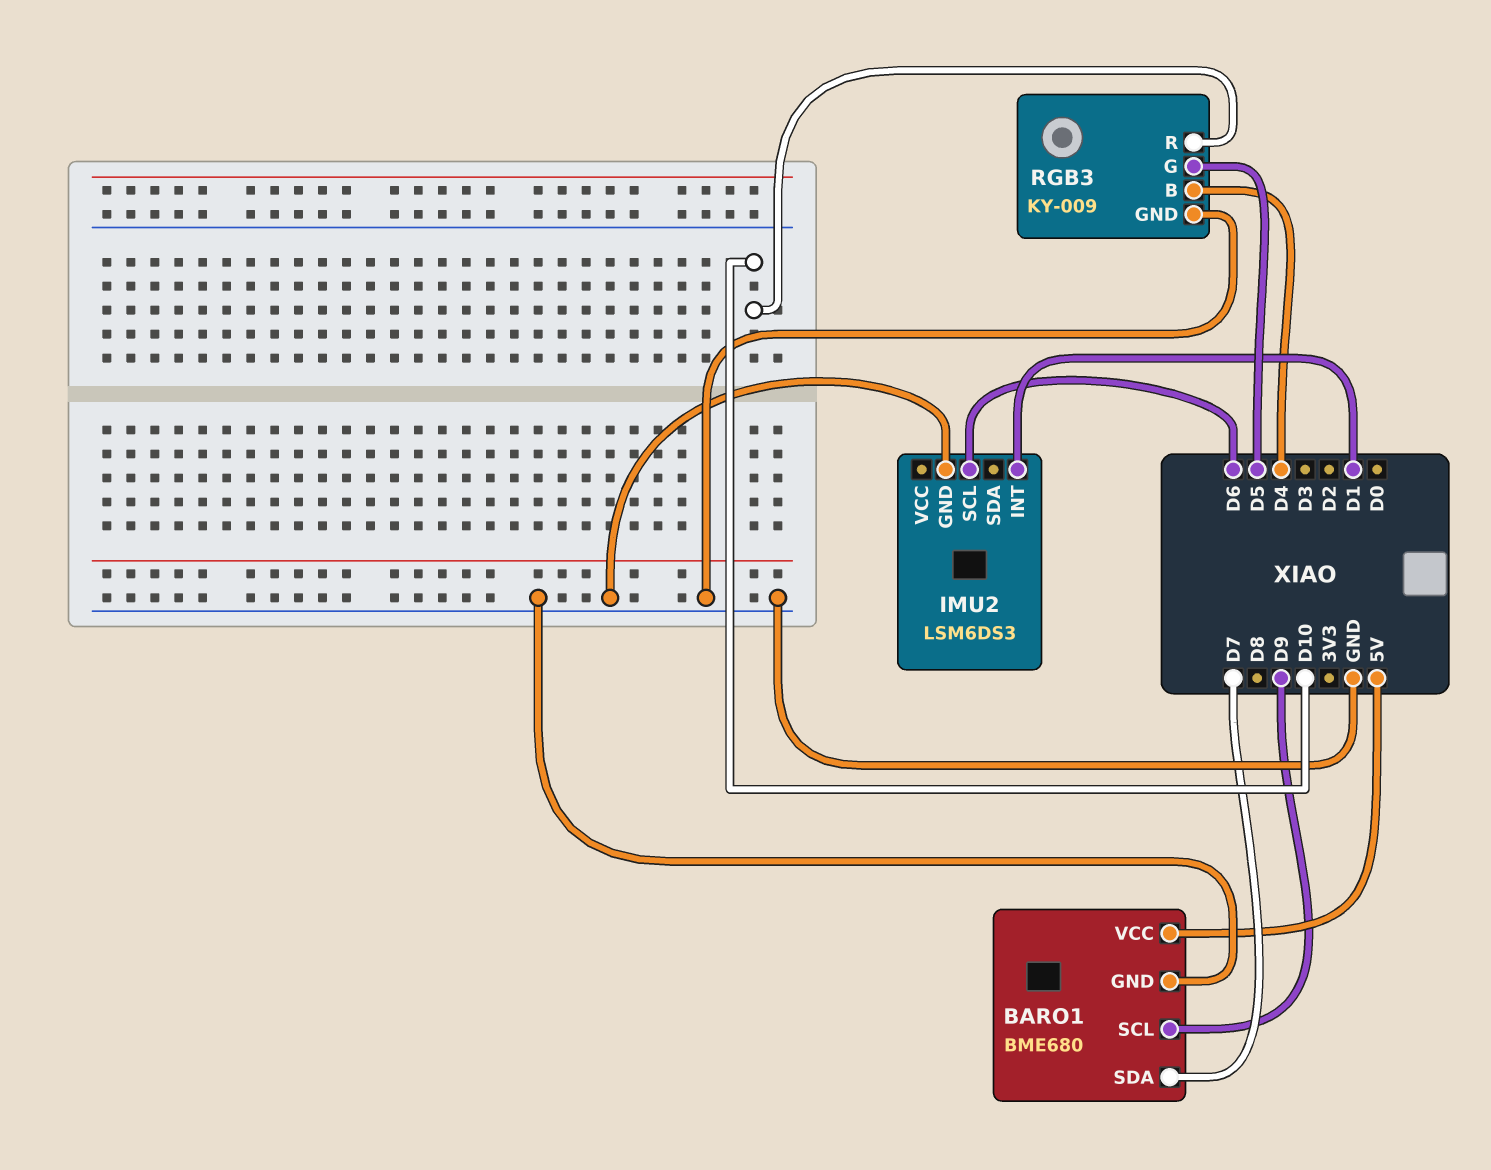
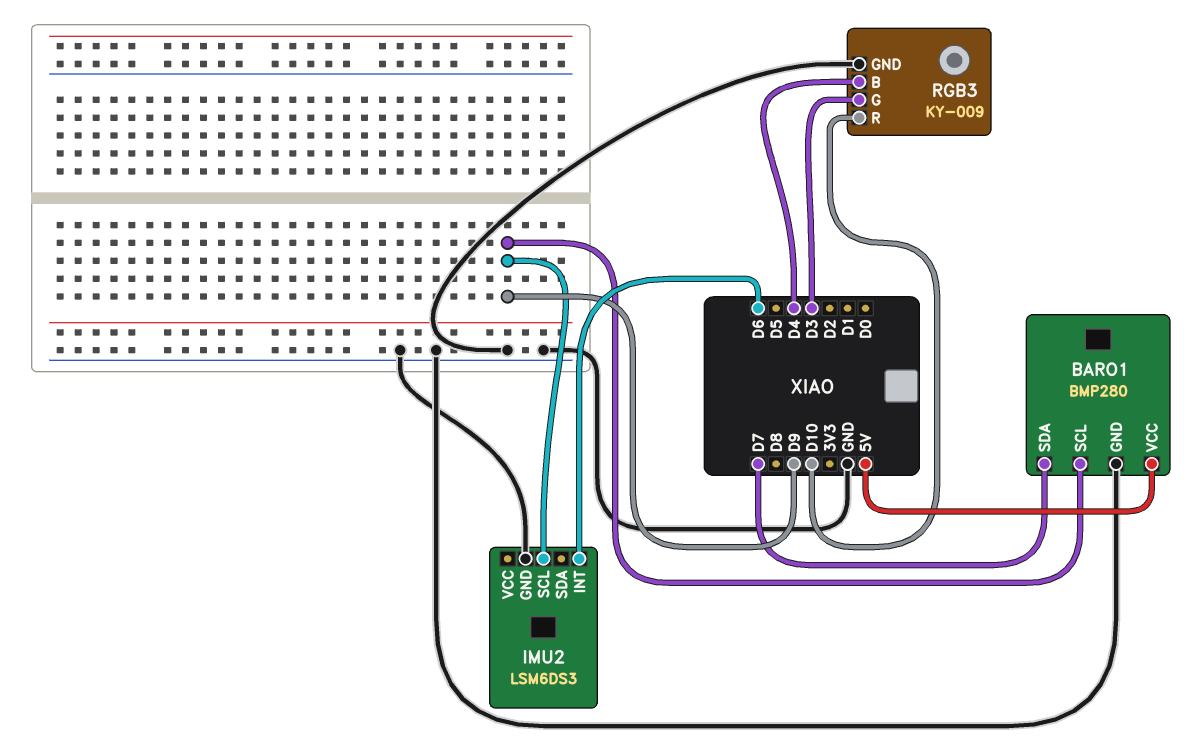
BARO1: BME680 -> BMP280
IMU2 pin INT: D1 -> D6
IMU2 pin SCL: D6 -> D9
RGB3 pin G: D5 -> D3

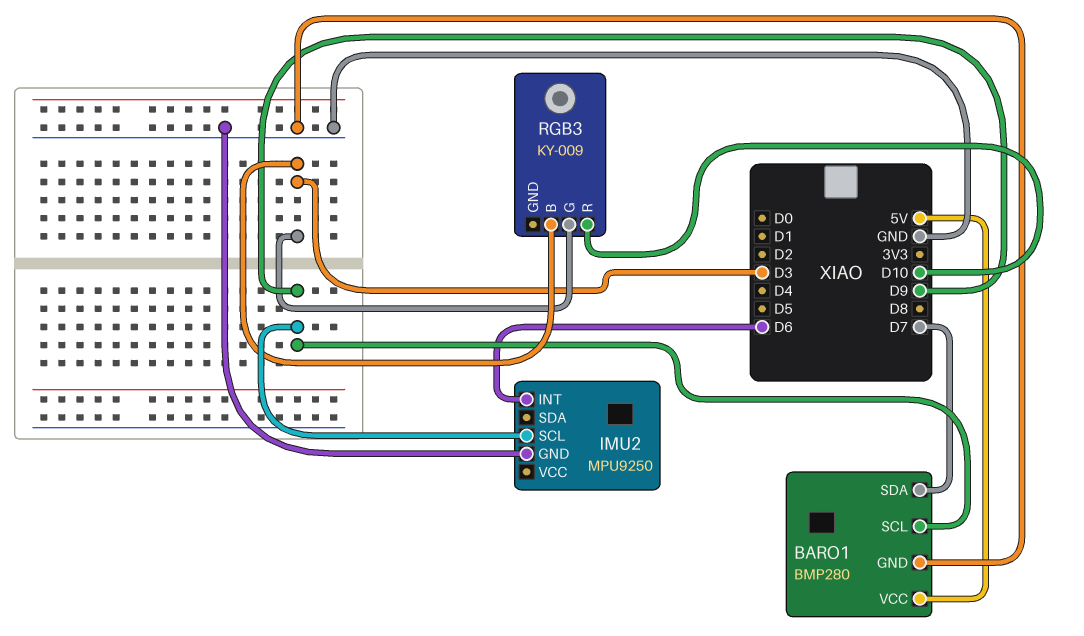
IMU2: LSM6DS3 -> MPU9250
RGB3 pin B: D4 -> D3
RGB3 pin GND: GND -> none

